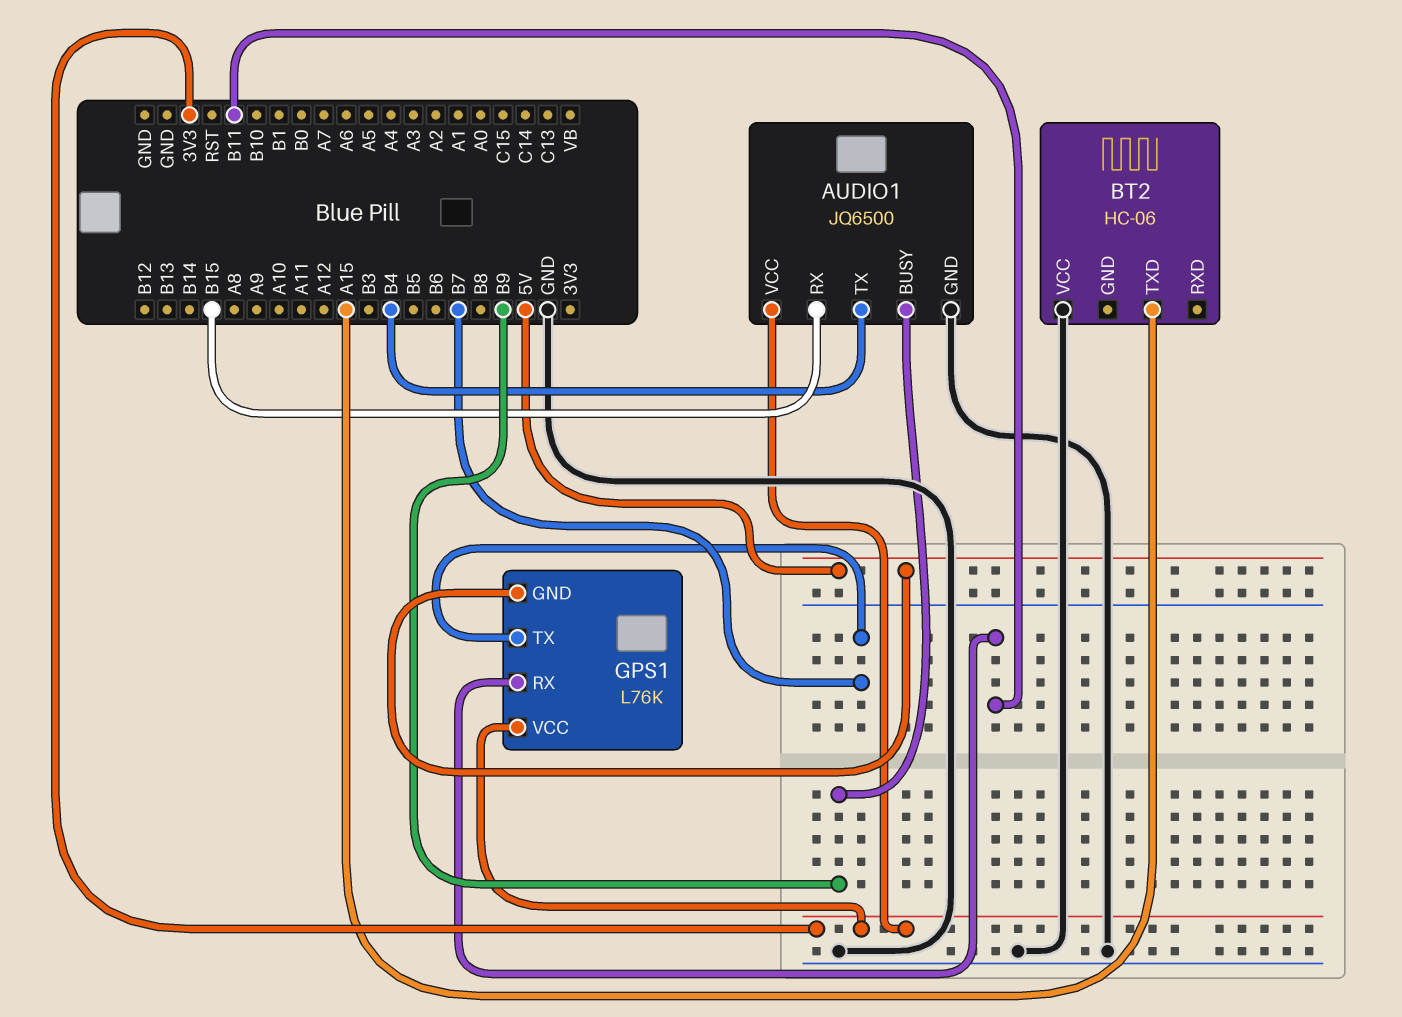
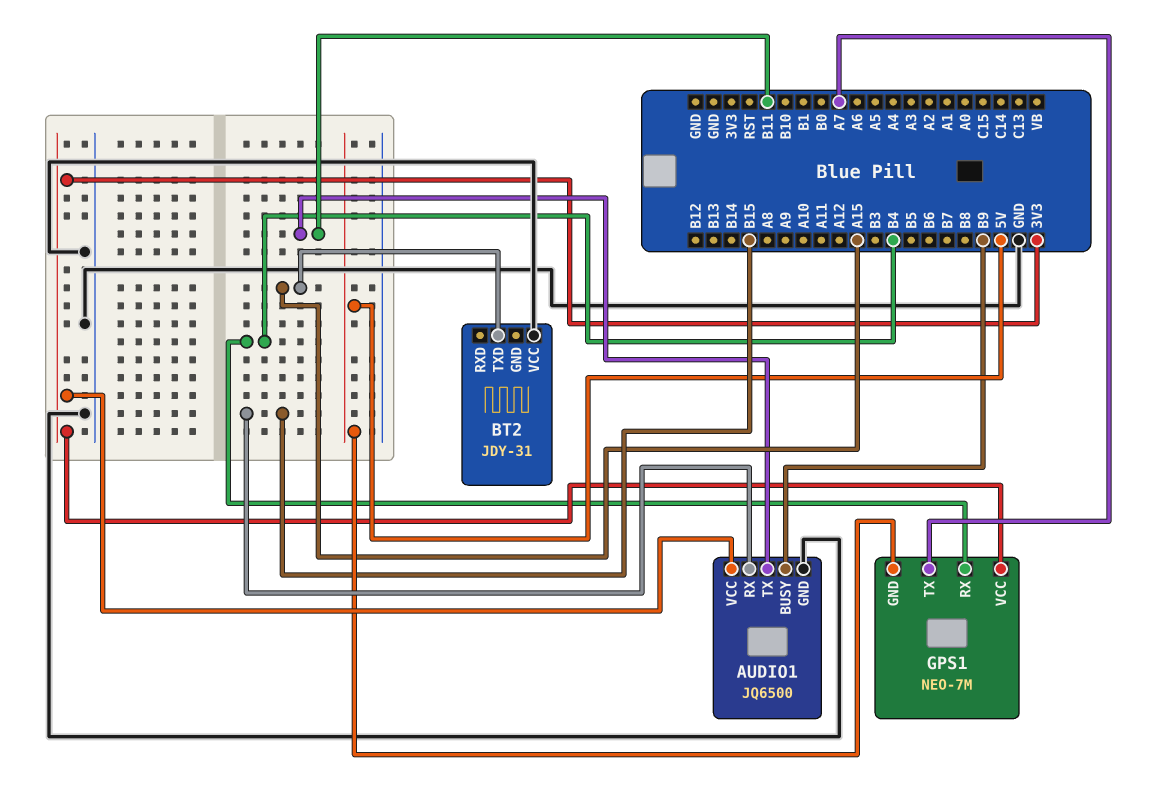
AUDIO1 pin TX: B4 -> B11
BT2: HC-06 -> JDY-31
GPS1: L76K -> NEO-7M
GPS1 pin RX: B11 -> B4
GPS1 pin TX: B7 -> A7

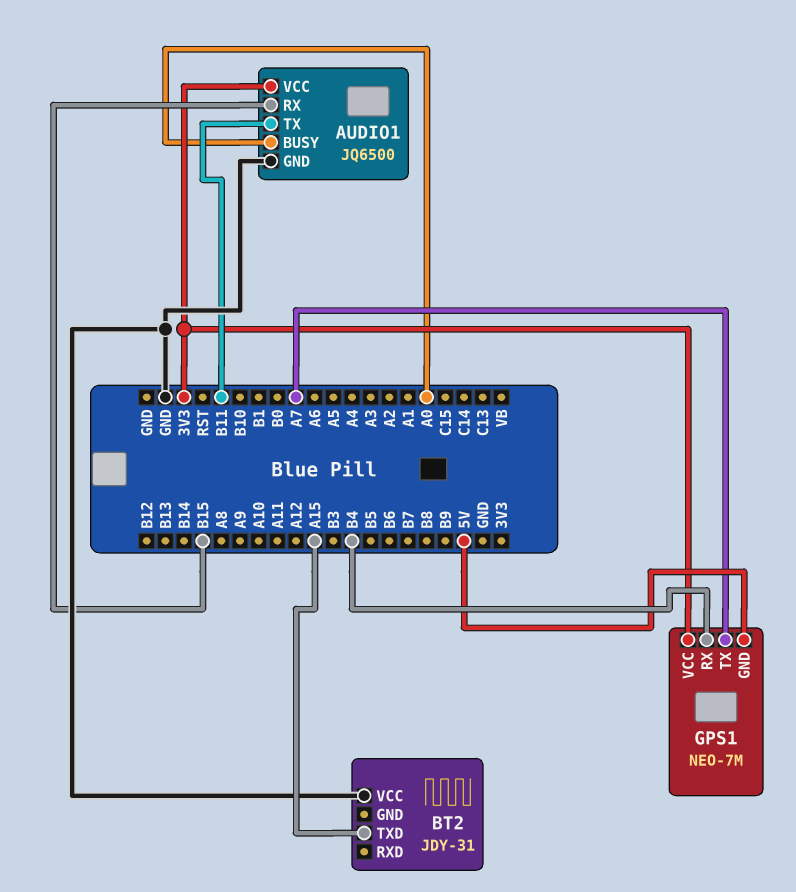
AUDIO1 pin BUSY: B9 -> A0

